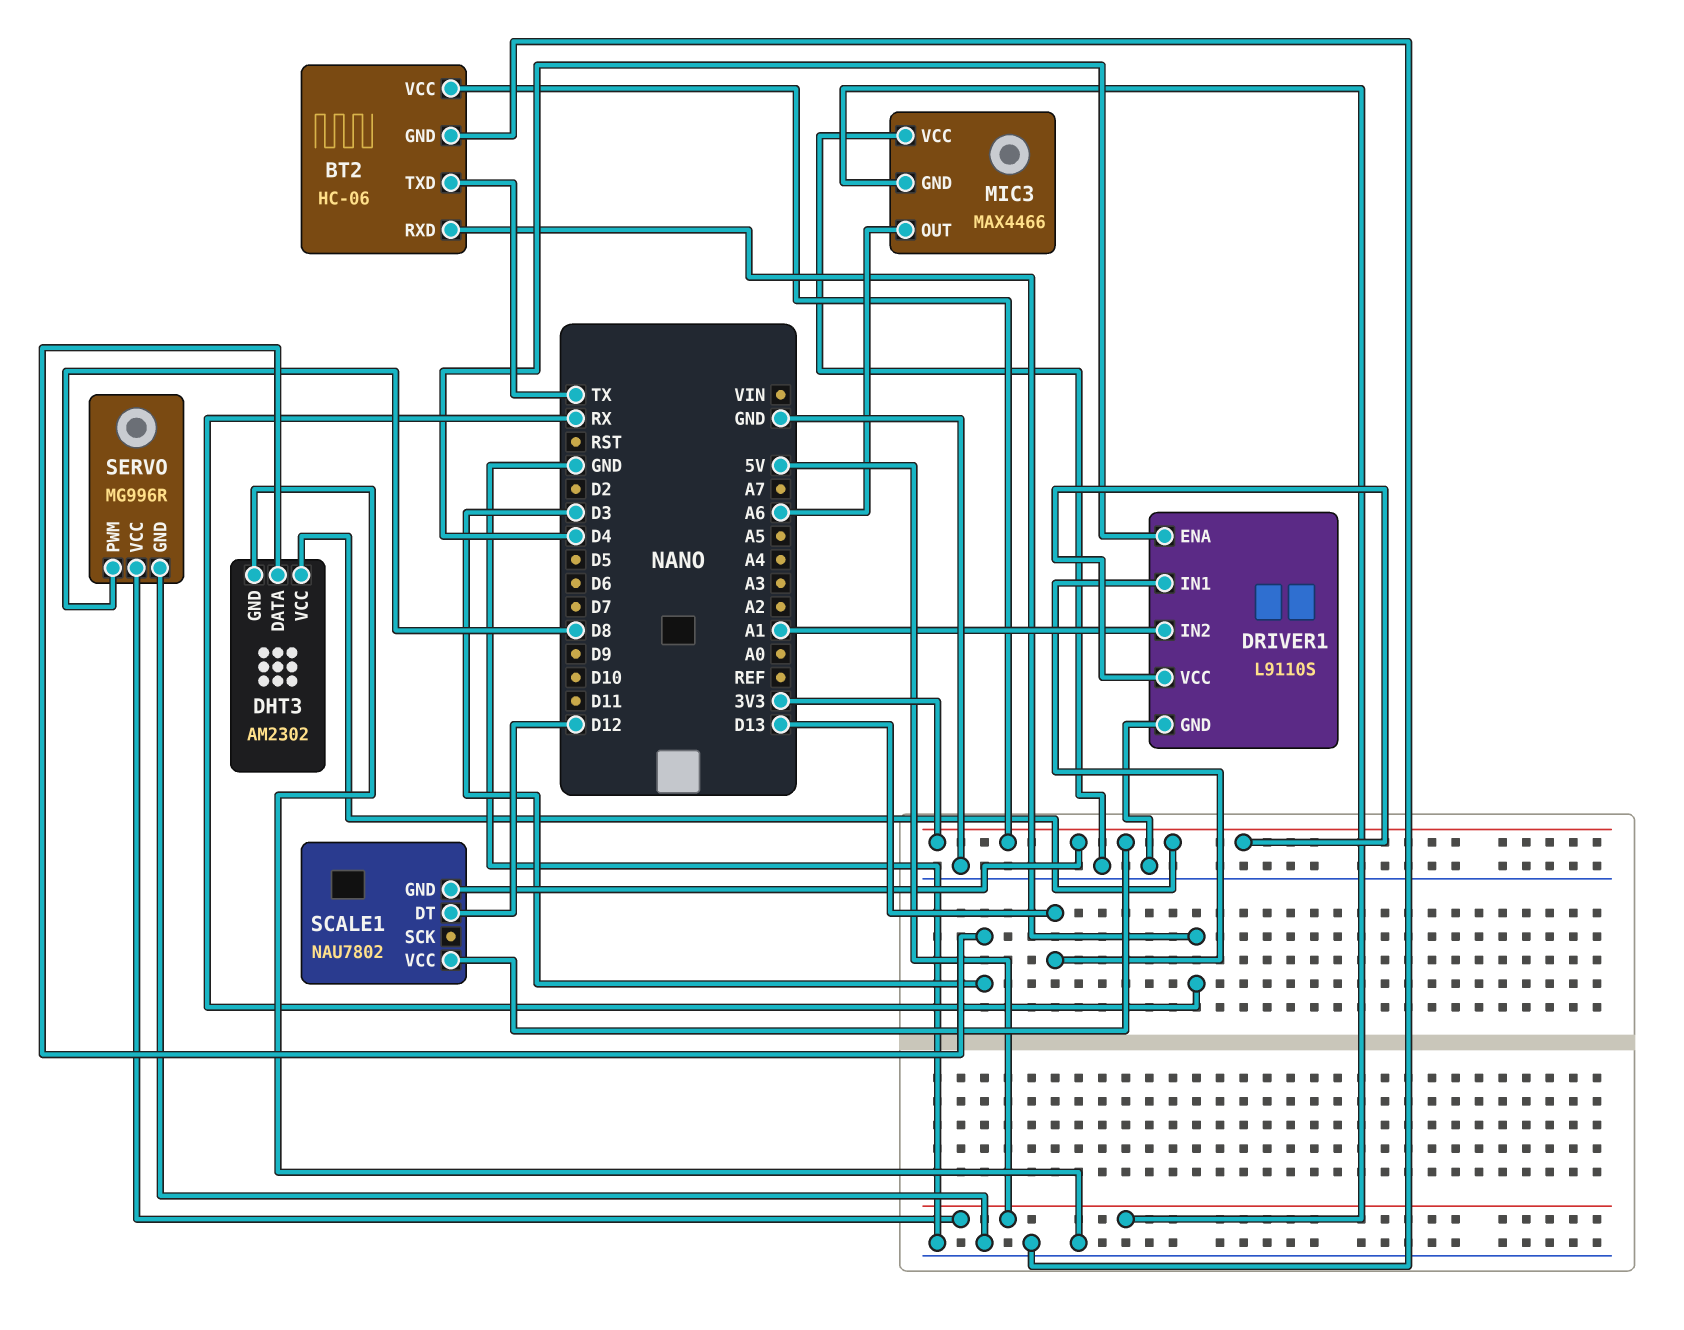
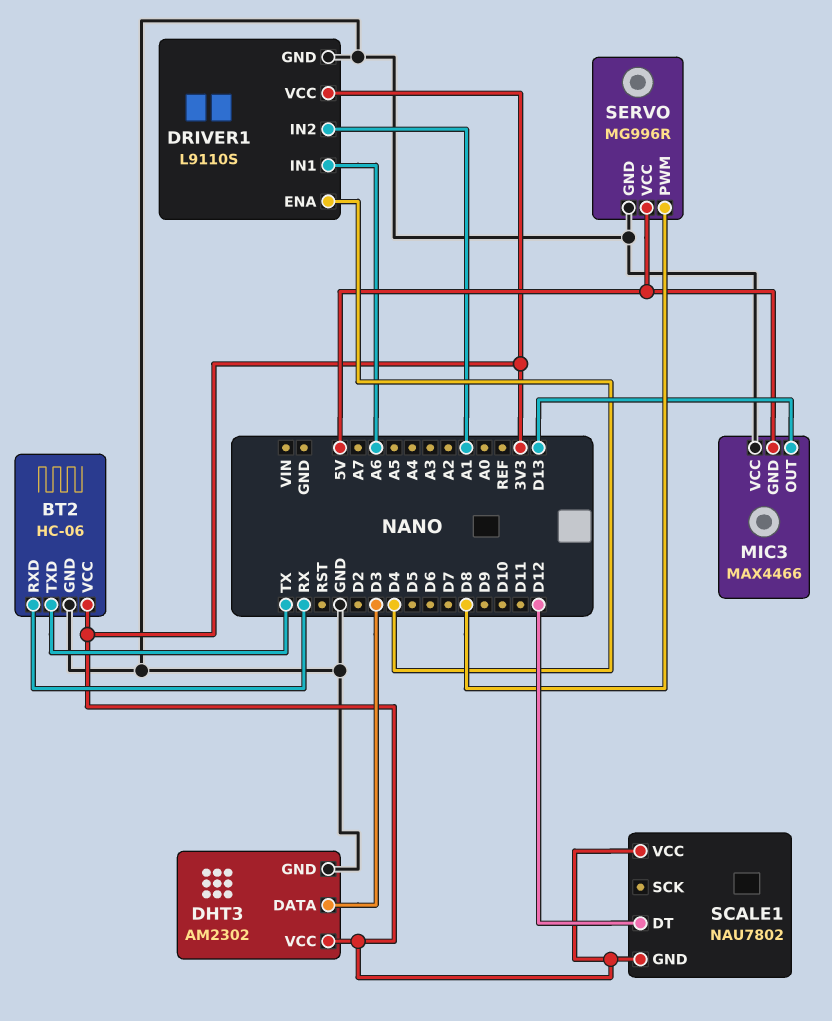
DRIVER1 pin IN1: D13 -> A6
MIC3 pin OUT: A6 -> D13

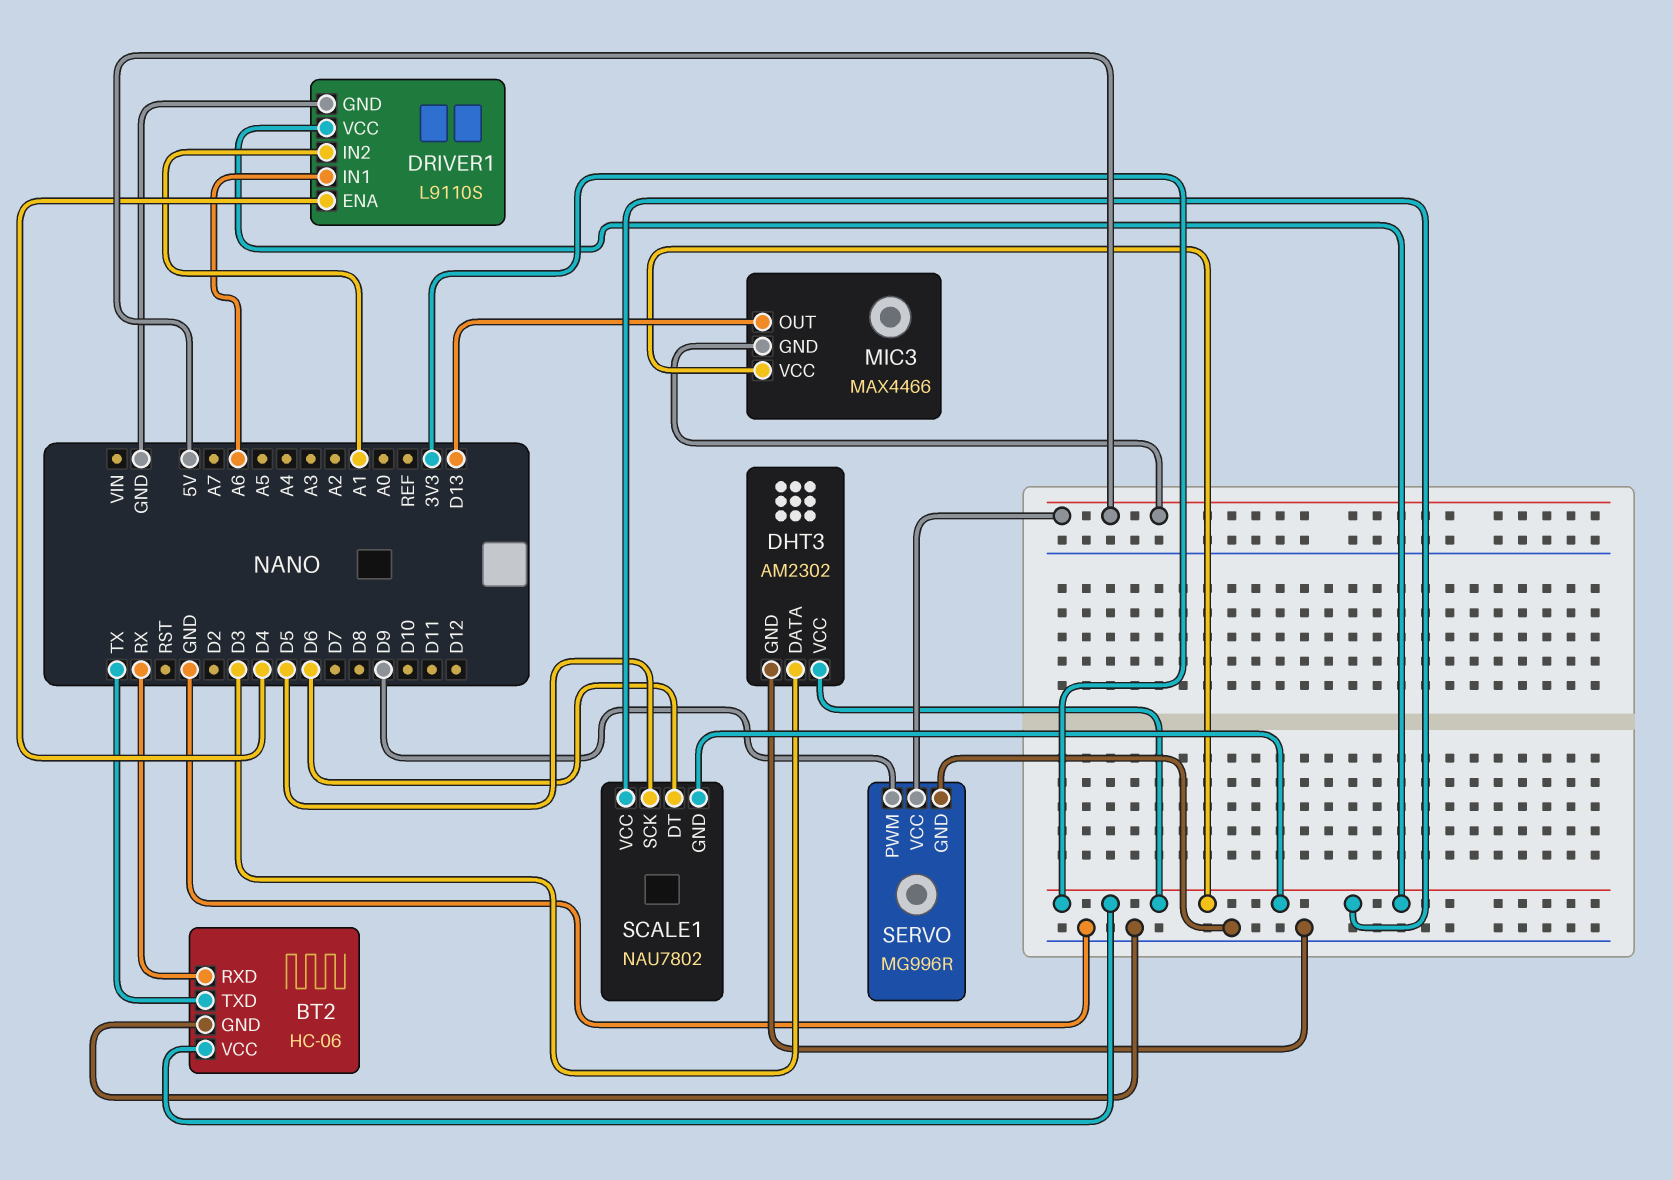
MIC3 pin VCC: GND -> 3V3
SCALE1 pin DT: D12 -> D6
SCALE1 pin SCK: none -> D5
SERVO pin PWM: D8 -> D9

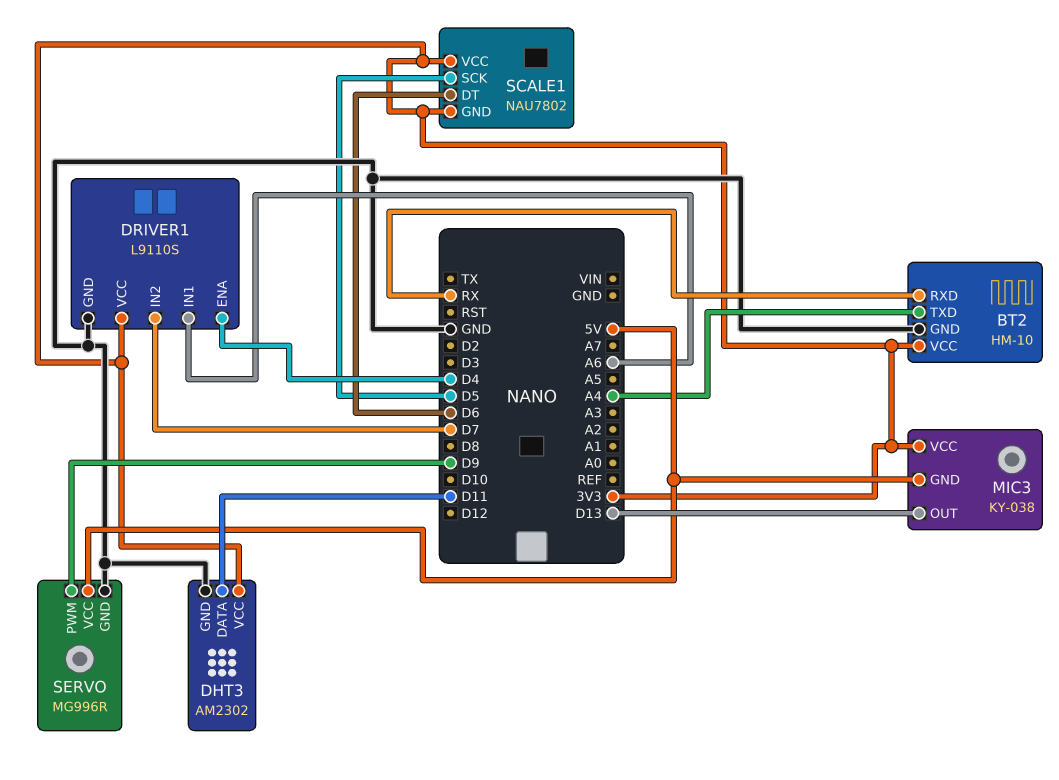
BT2: HC-06 -> HM-10
BT2 pin TXD: TX -> A4
DHT3 pin DATA: D3 -> D11
DRIVER1 pin IN2: A1 -> D7
MIC3: MAX4466 -> KY-038

